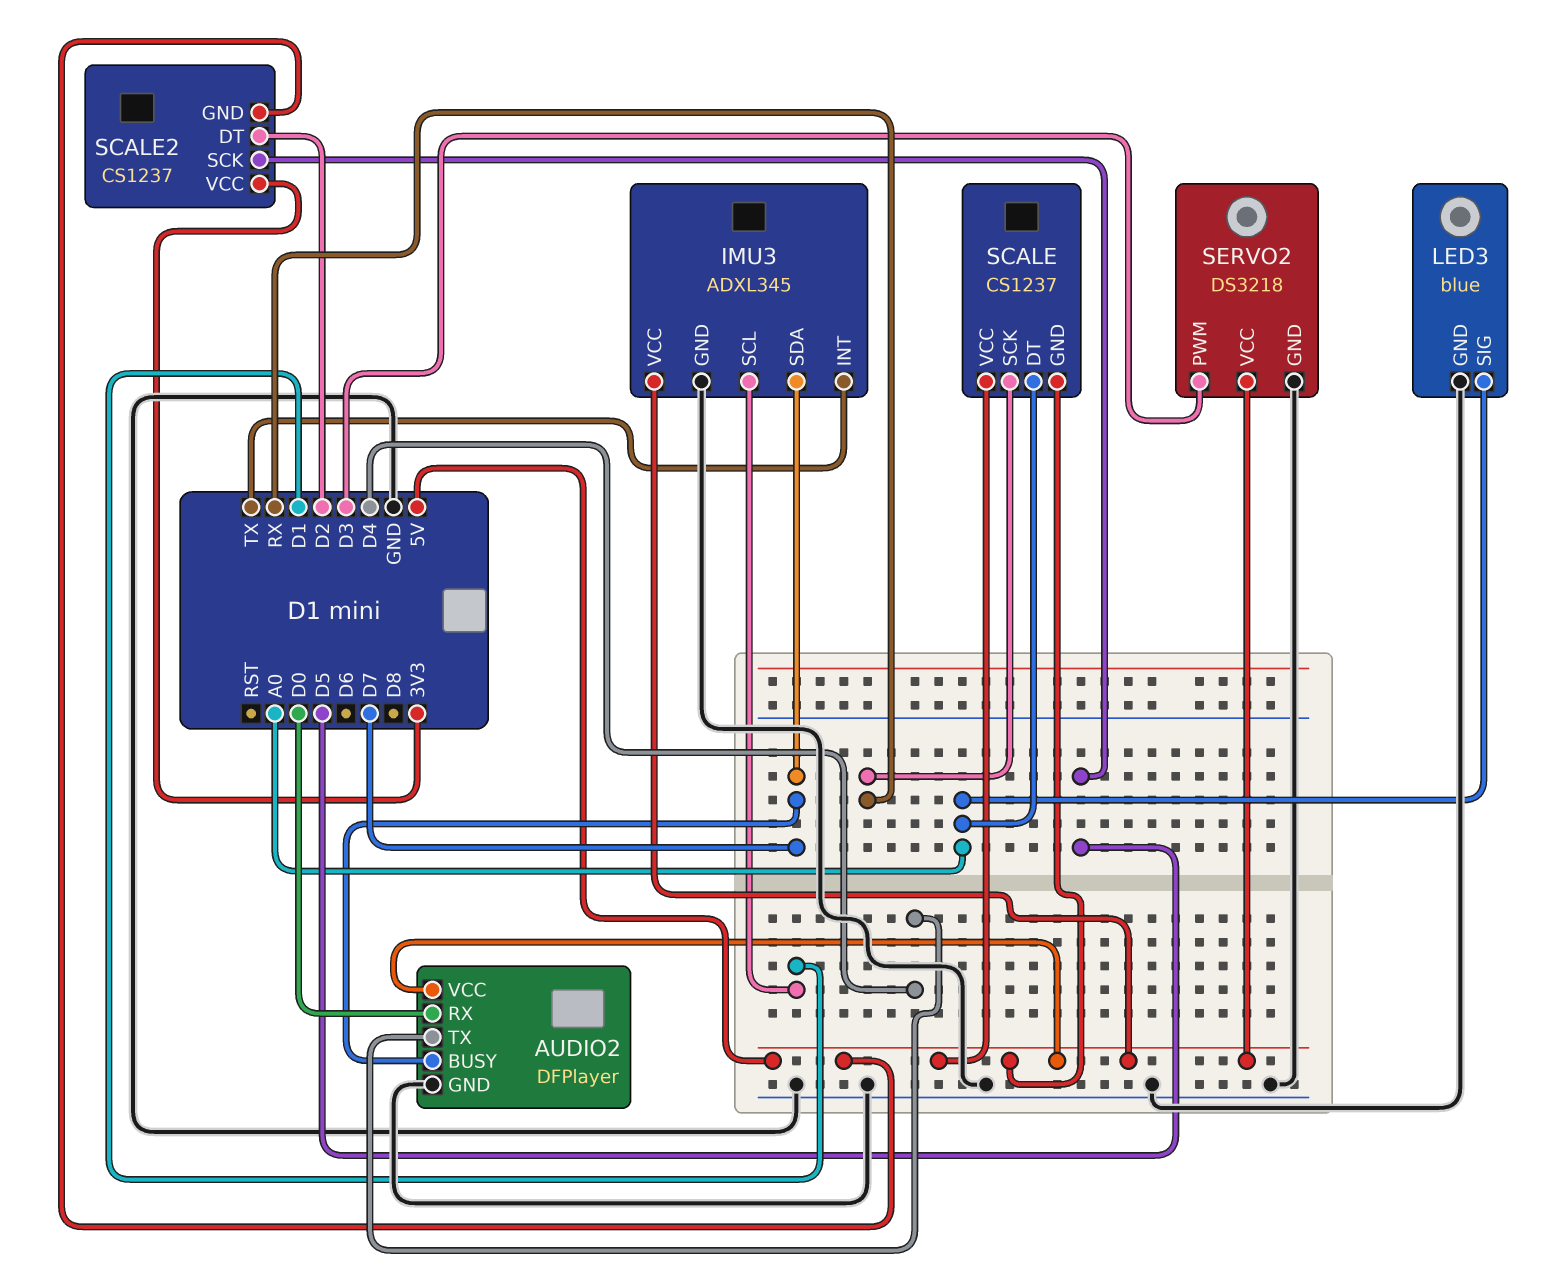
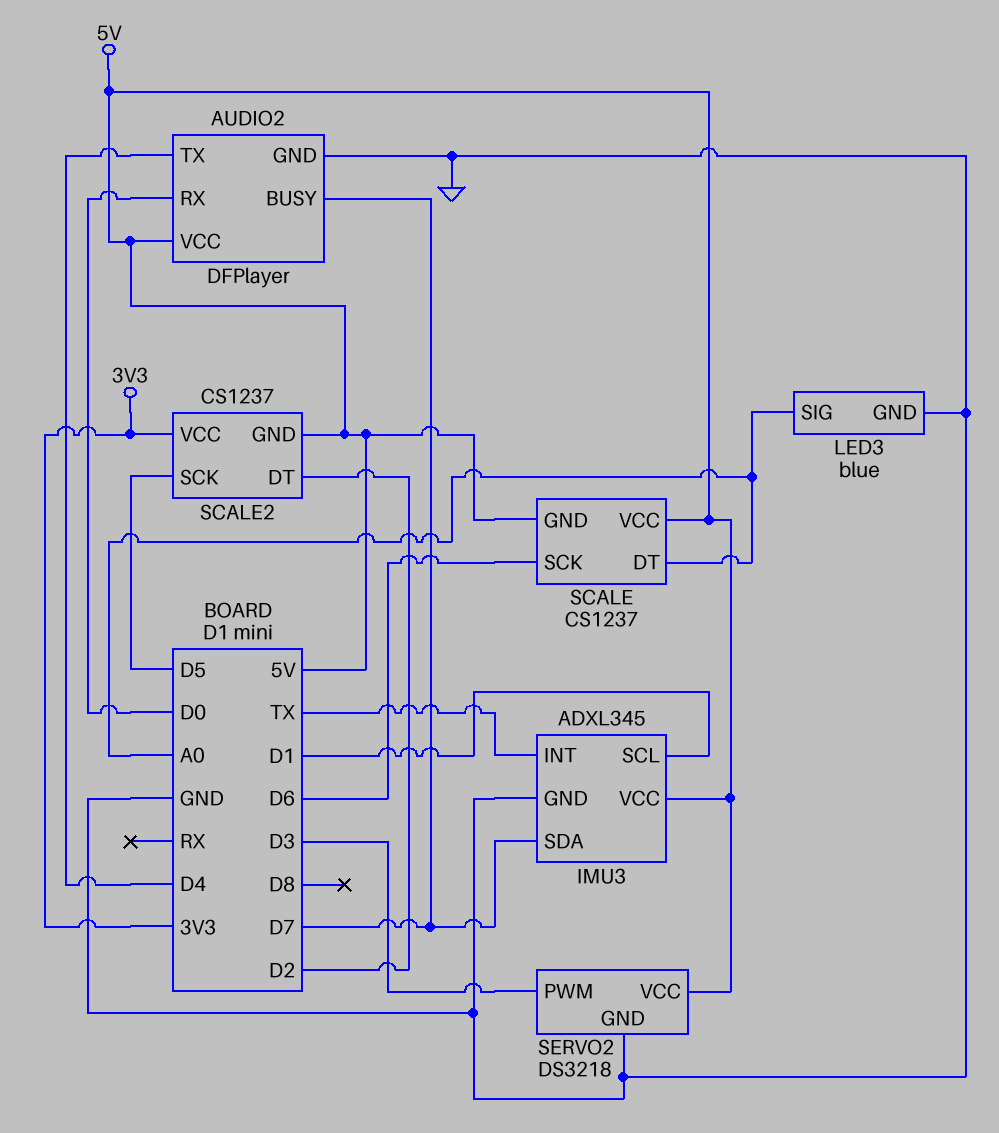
SCALE pin SCK: RX -> D6

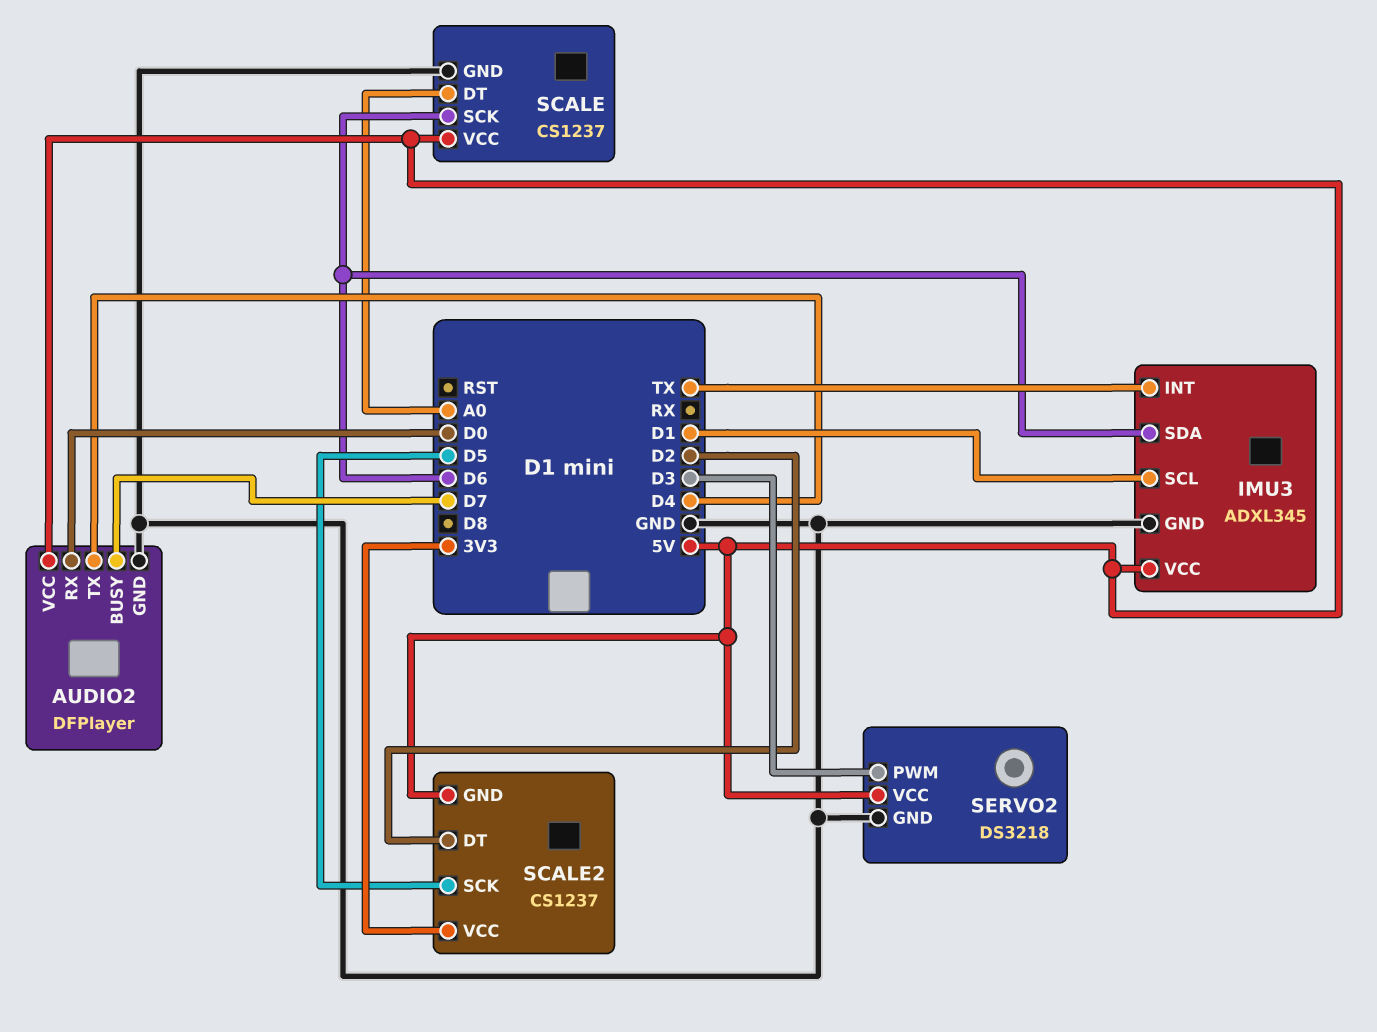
IMU3 pin SDA: D7 -> D6
LED3: blue -> none
LED3 pin GND: GND -> none
LED3 pin SIG: A0 -> none
SCALE pin GND: 5V -> GND

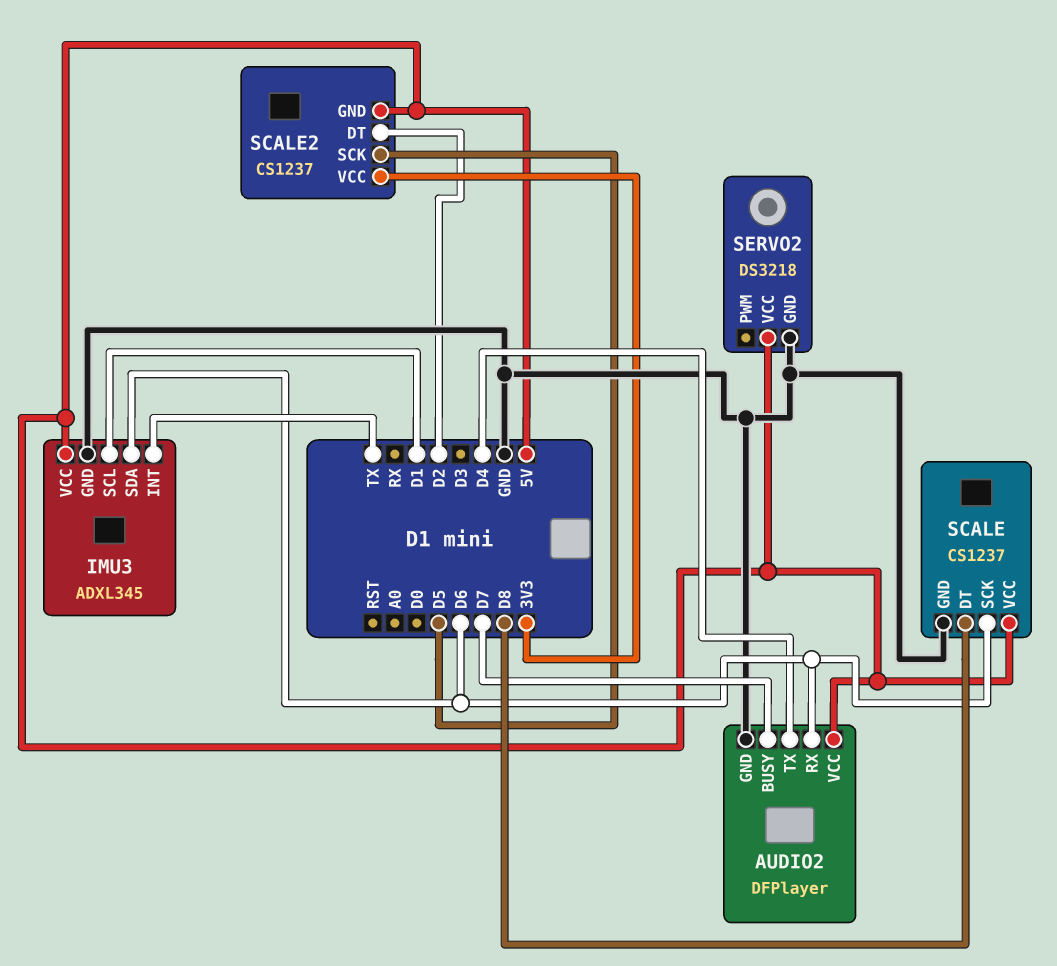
AUDIO2 pin RX: D0 -> D6
SCALE pin DT: A0 -> D8
SERVO2 pin PWM: D3 -> none

